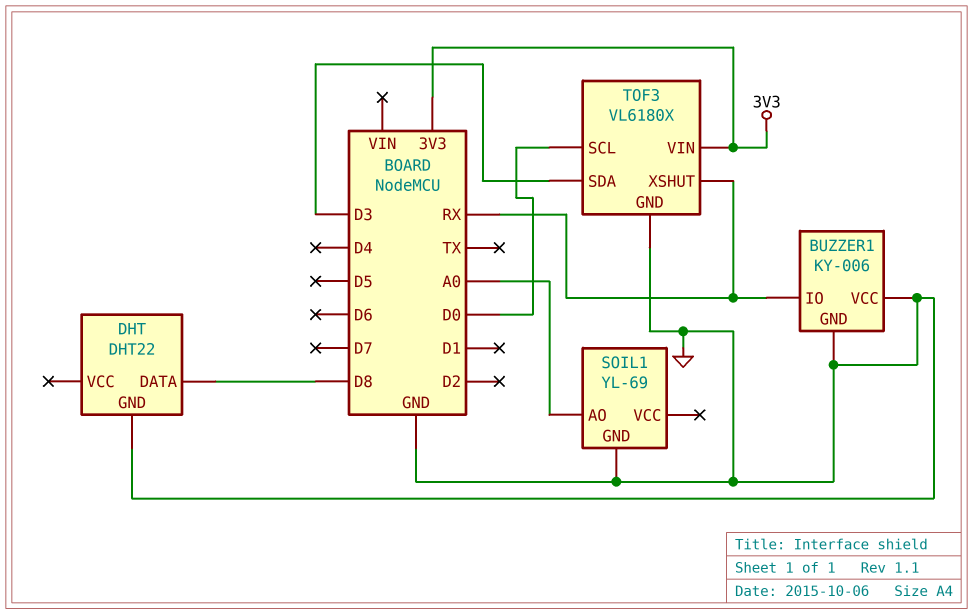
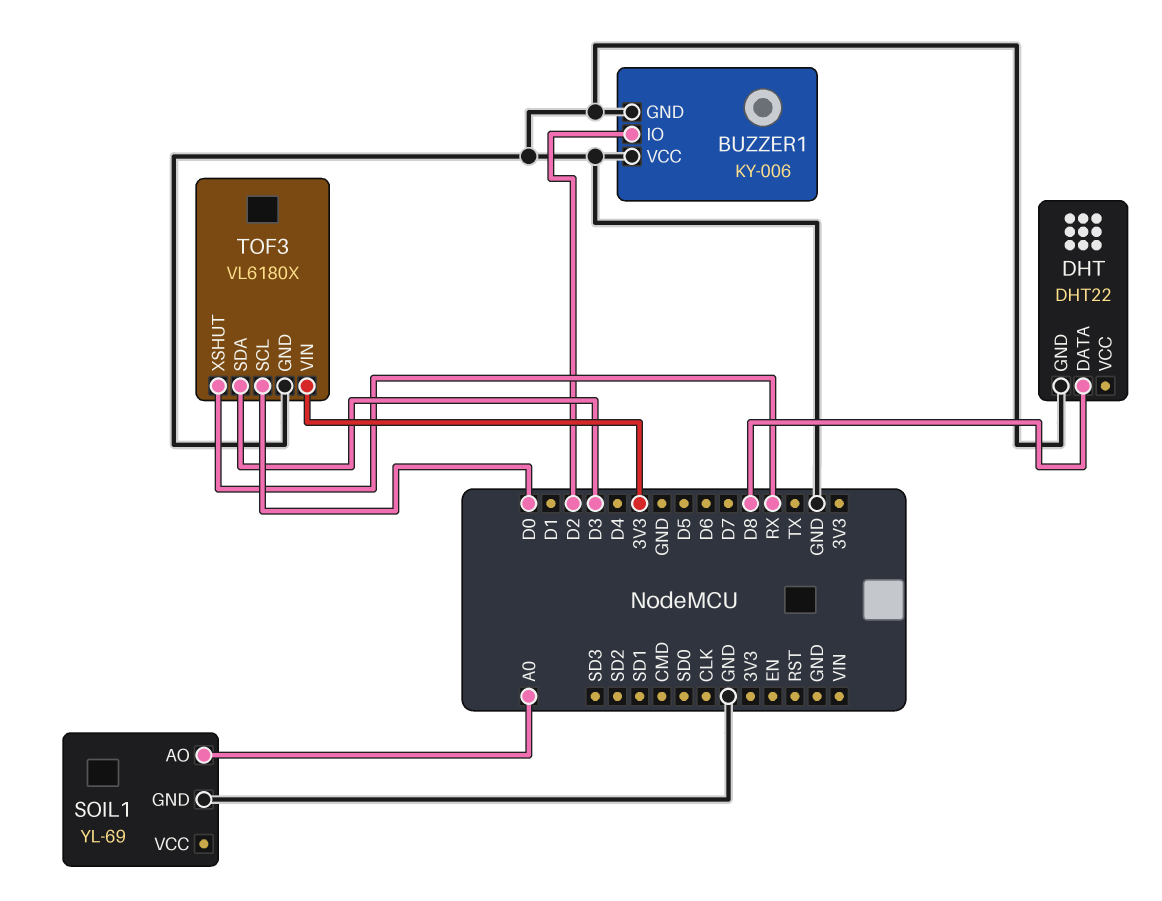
BUZZER1 pin IO: RX -> D2

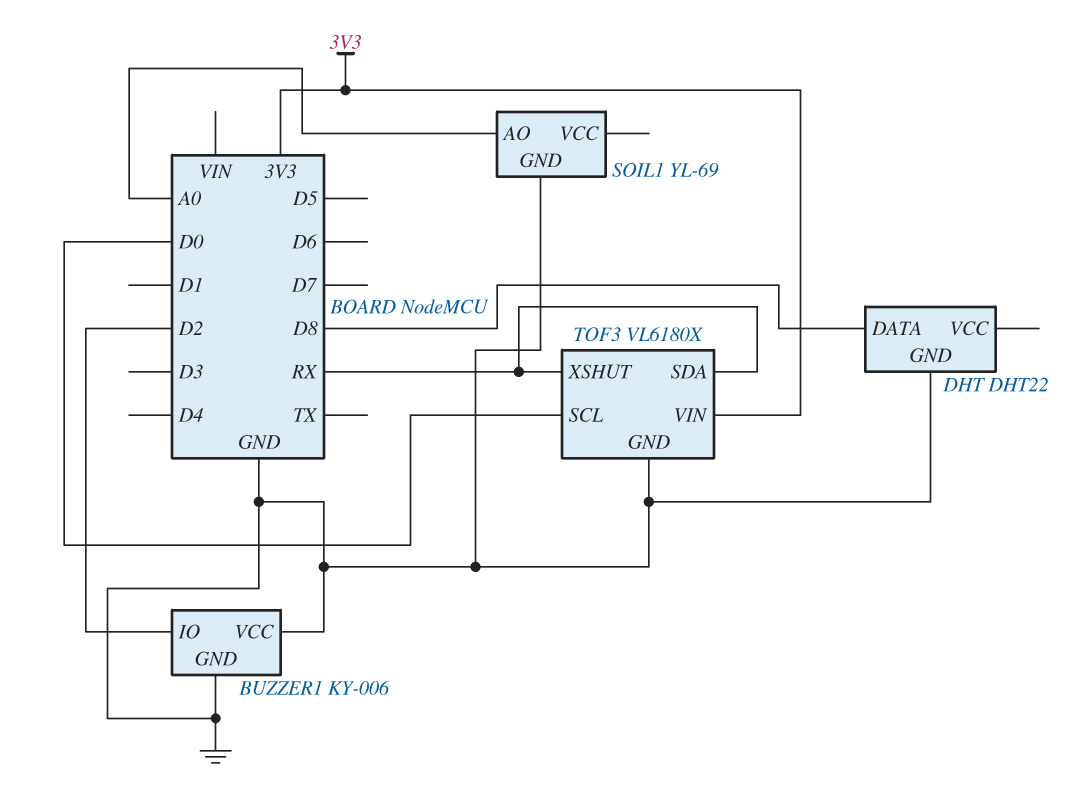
TOF3 pin SDA: D3 -> RX

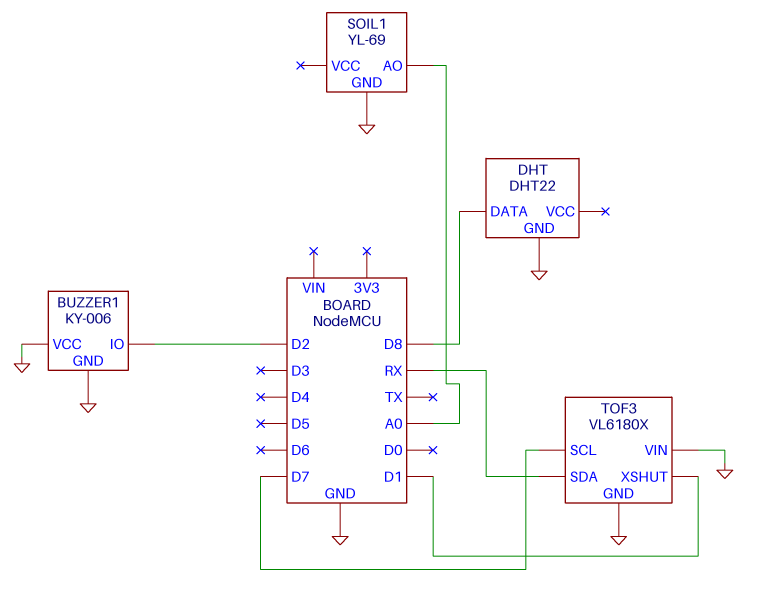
TOF3 pin SCL: D0 -> D7
TOF3 pin VIN: 3V3 -> GND
TOF3 pin XSHUT: RX -> D1

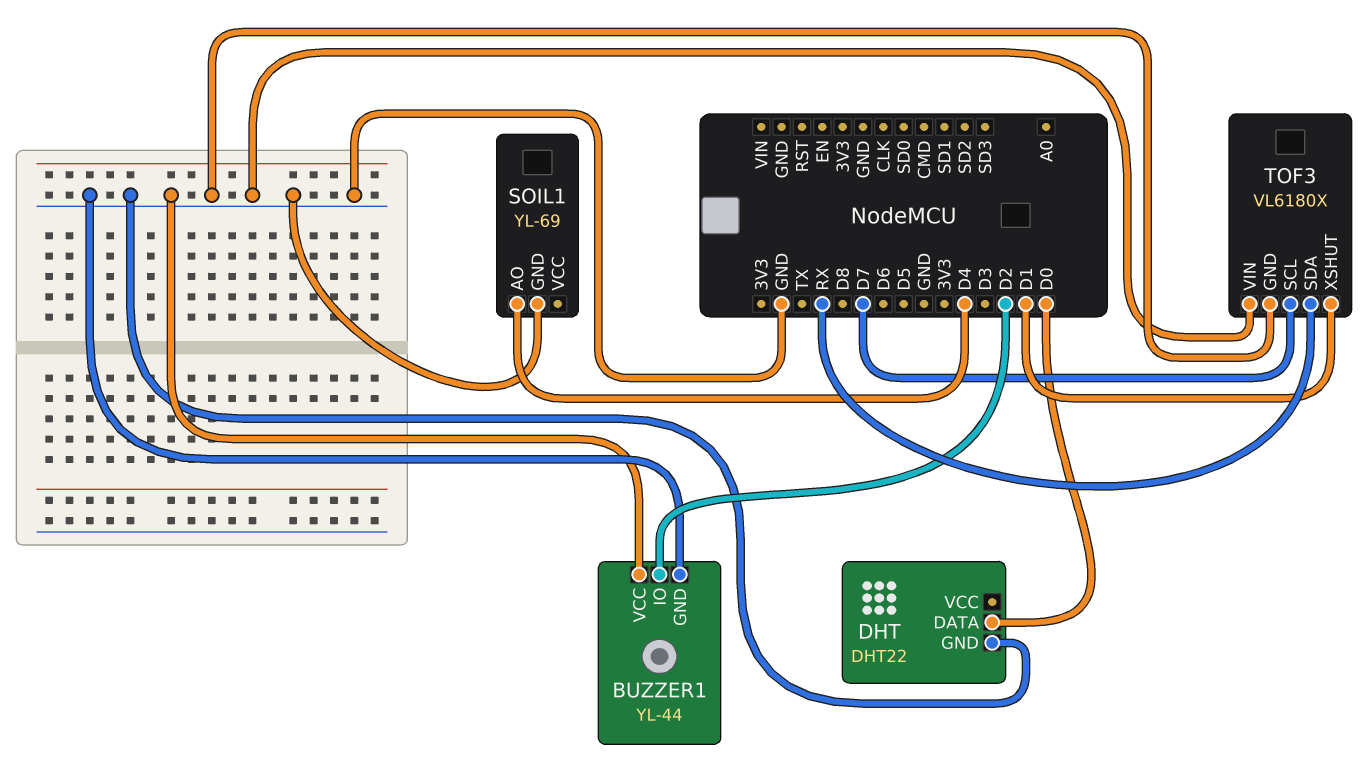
BUZZER1: KY-006 -> YL-44
DHT pin DATA: D8 -> D0
SOIL1 pin AO: A0 -> D4

